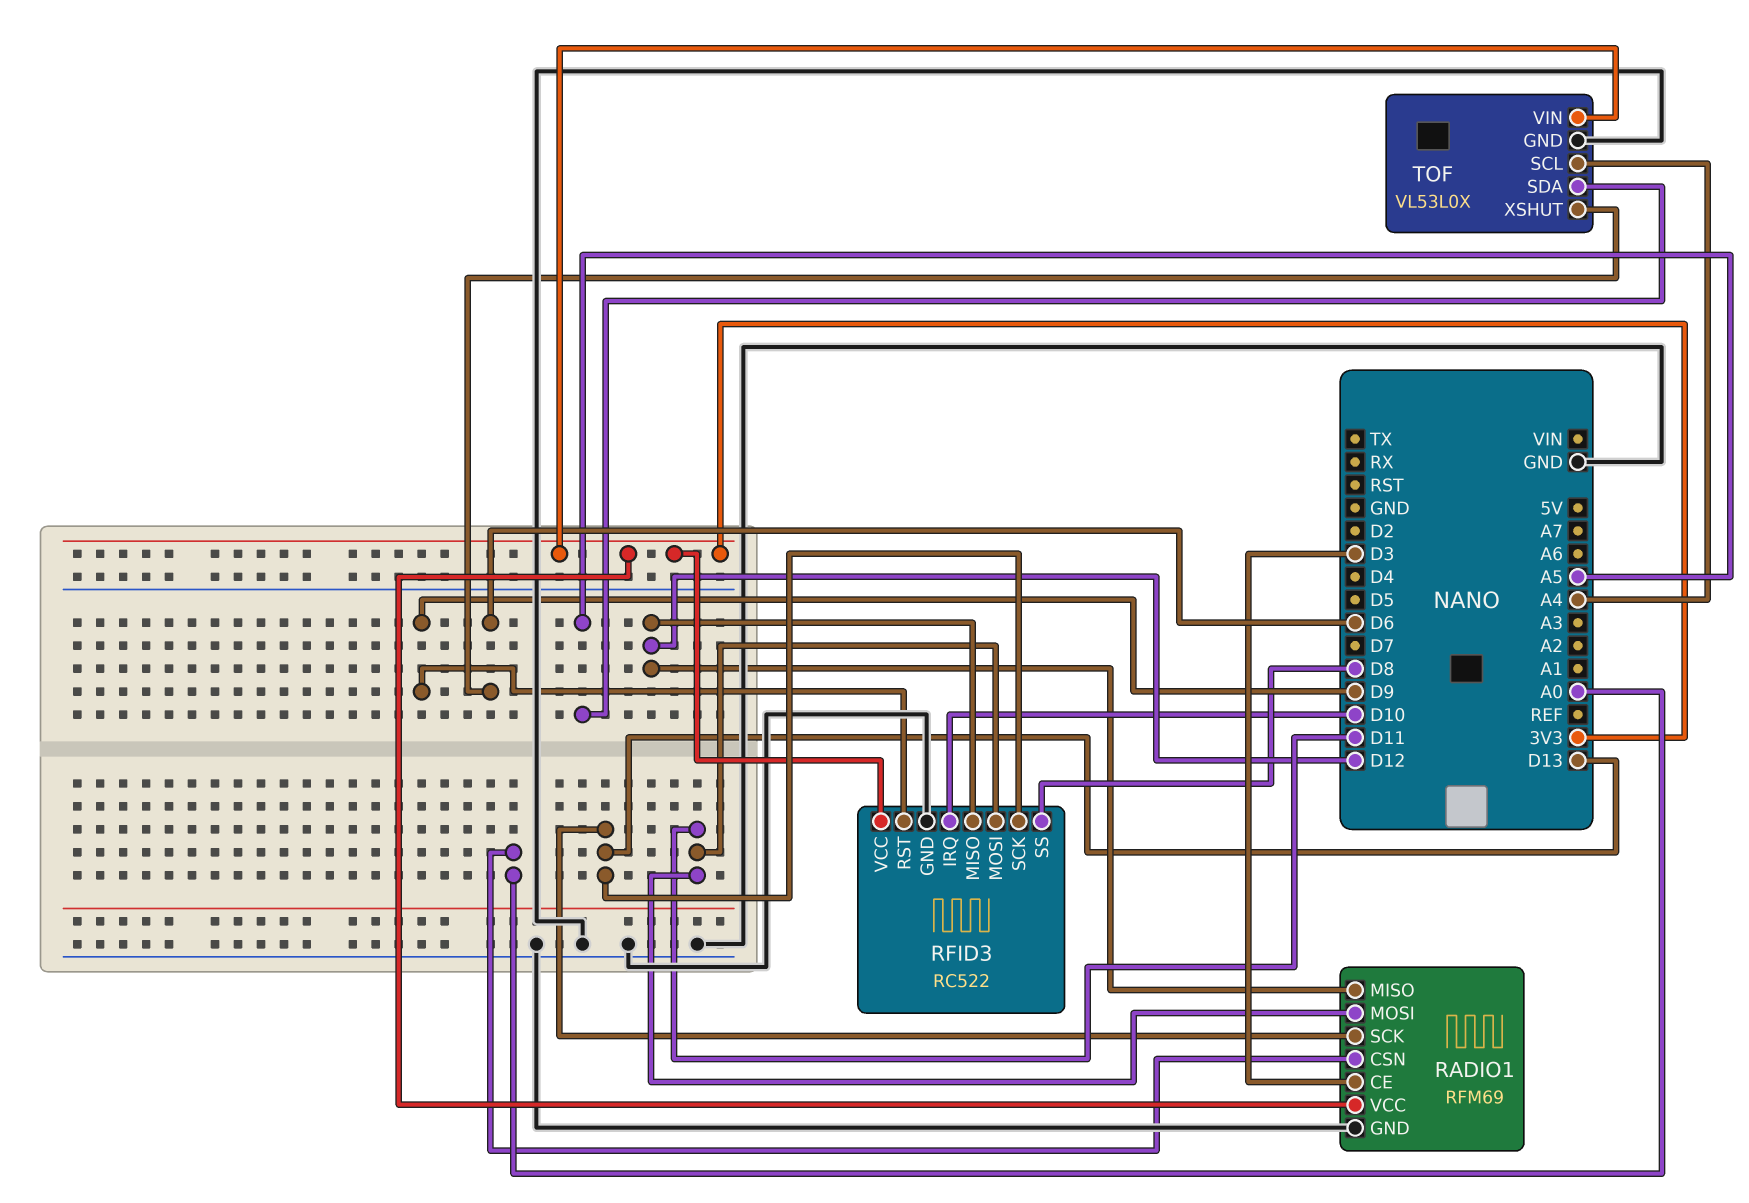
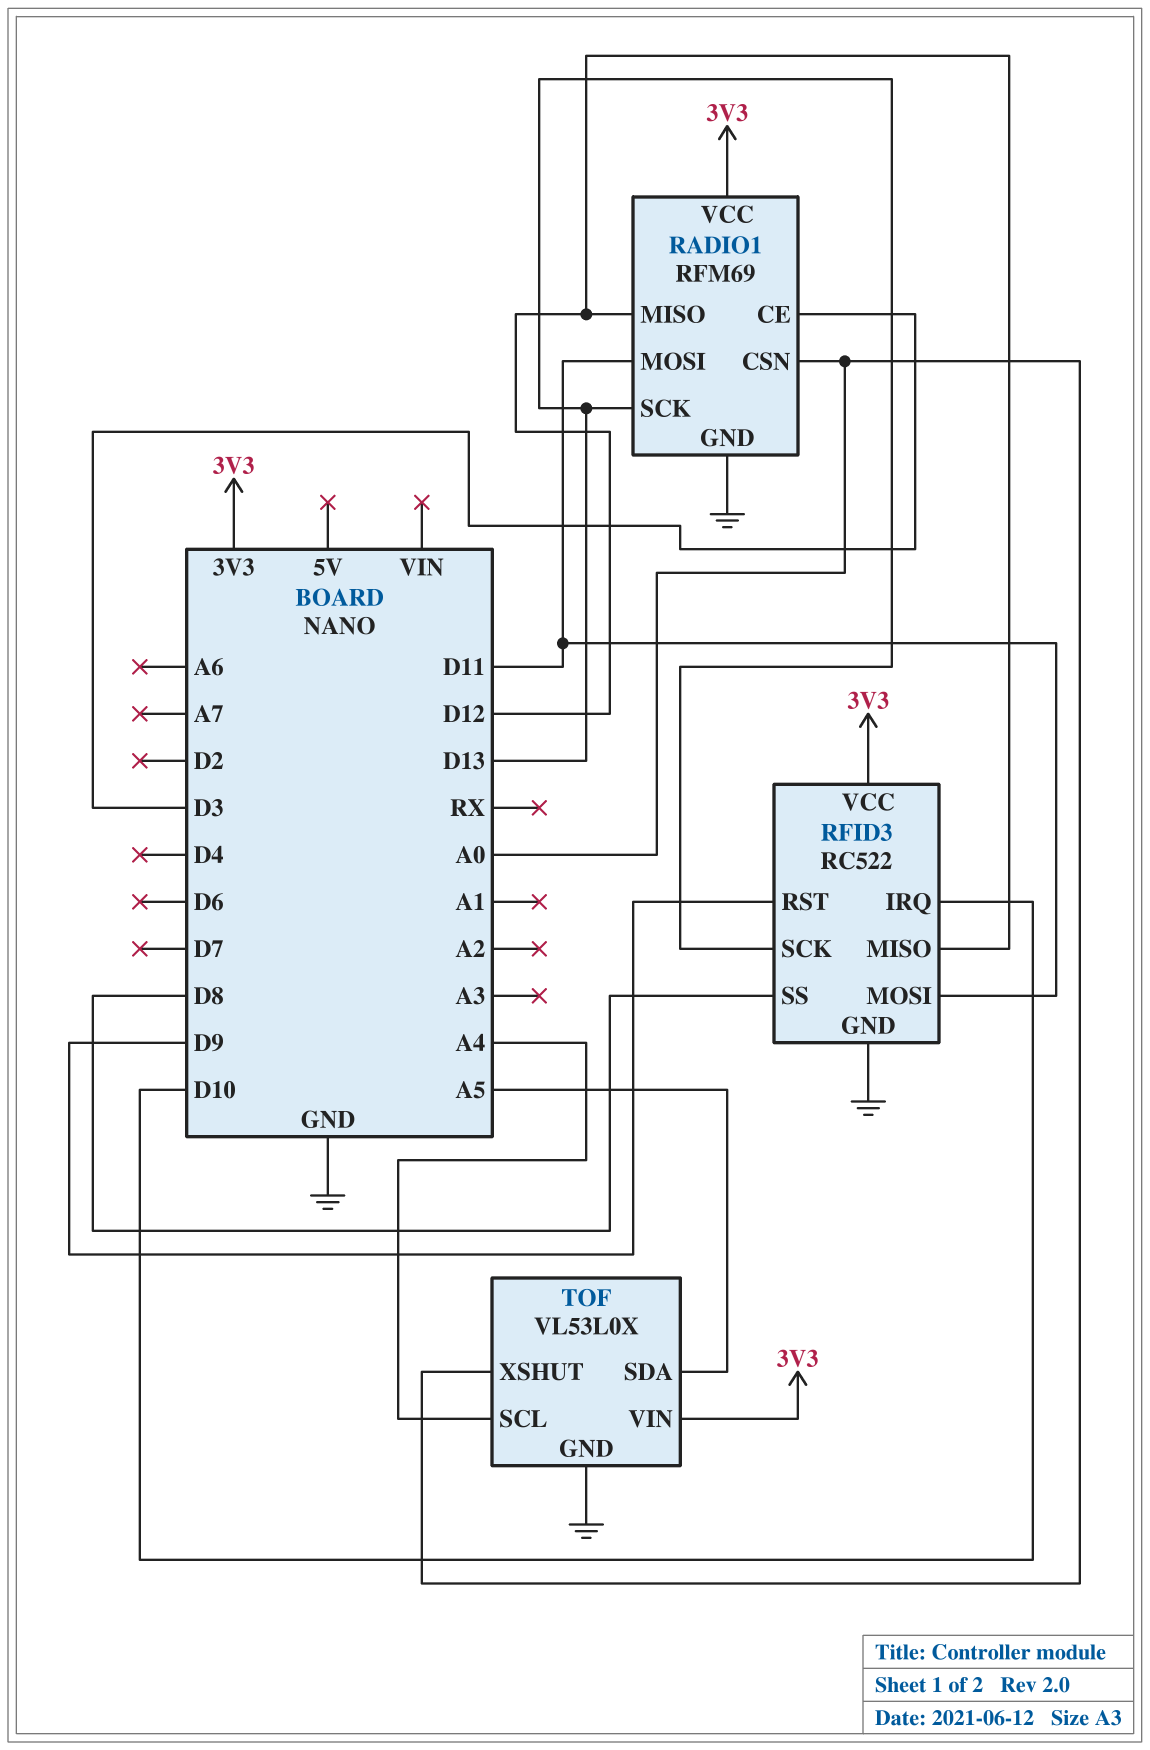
TOF pin XSHUT: D6 -> A0

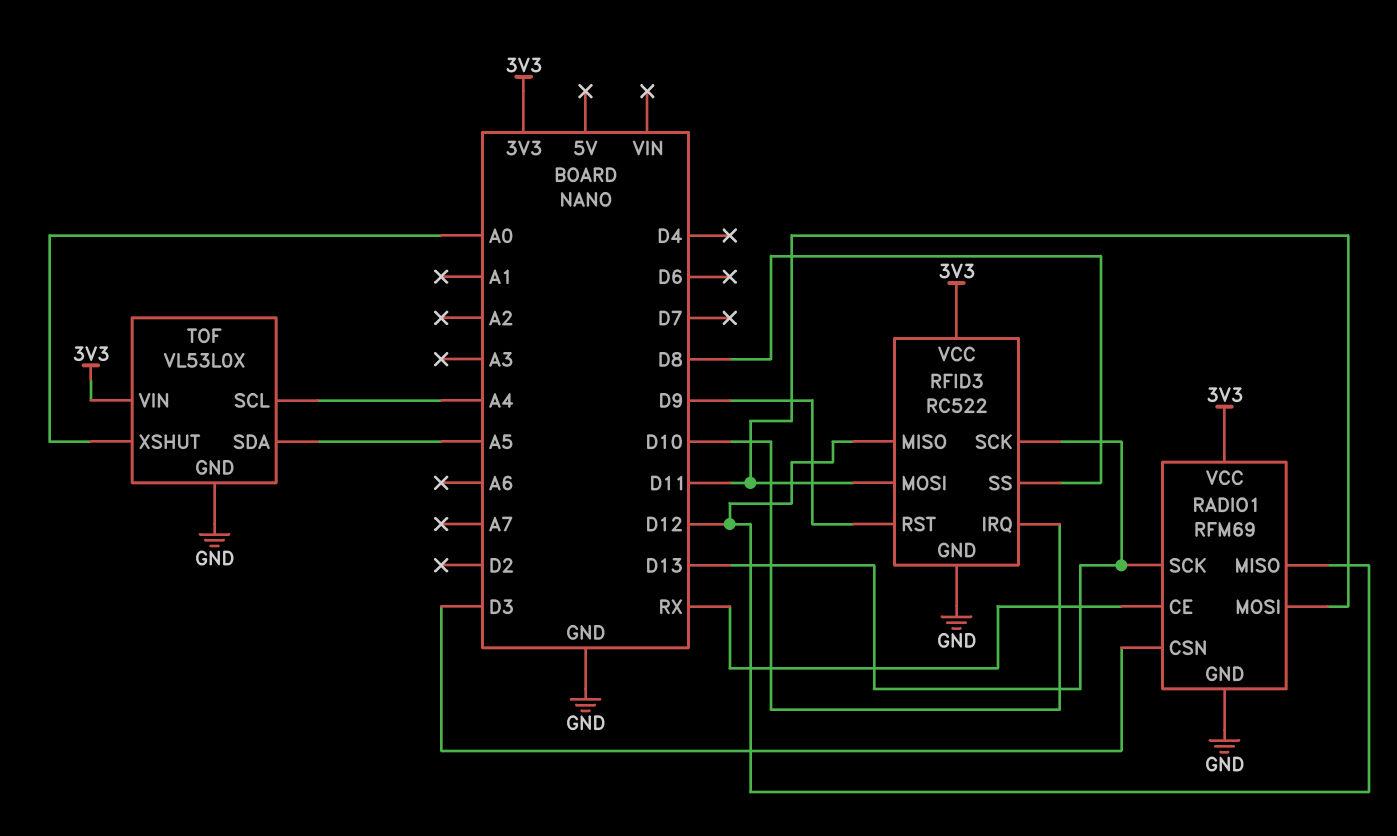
RADIO1 pin CE: D3 -> RX
RADIO1 pin CSN: A0 -> D3

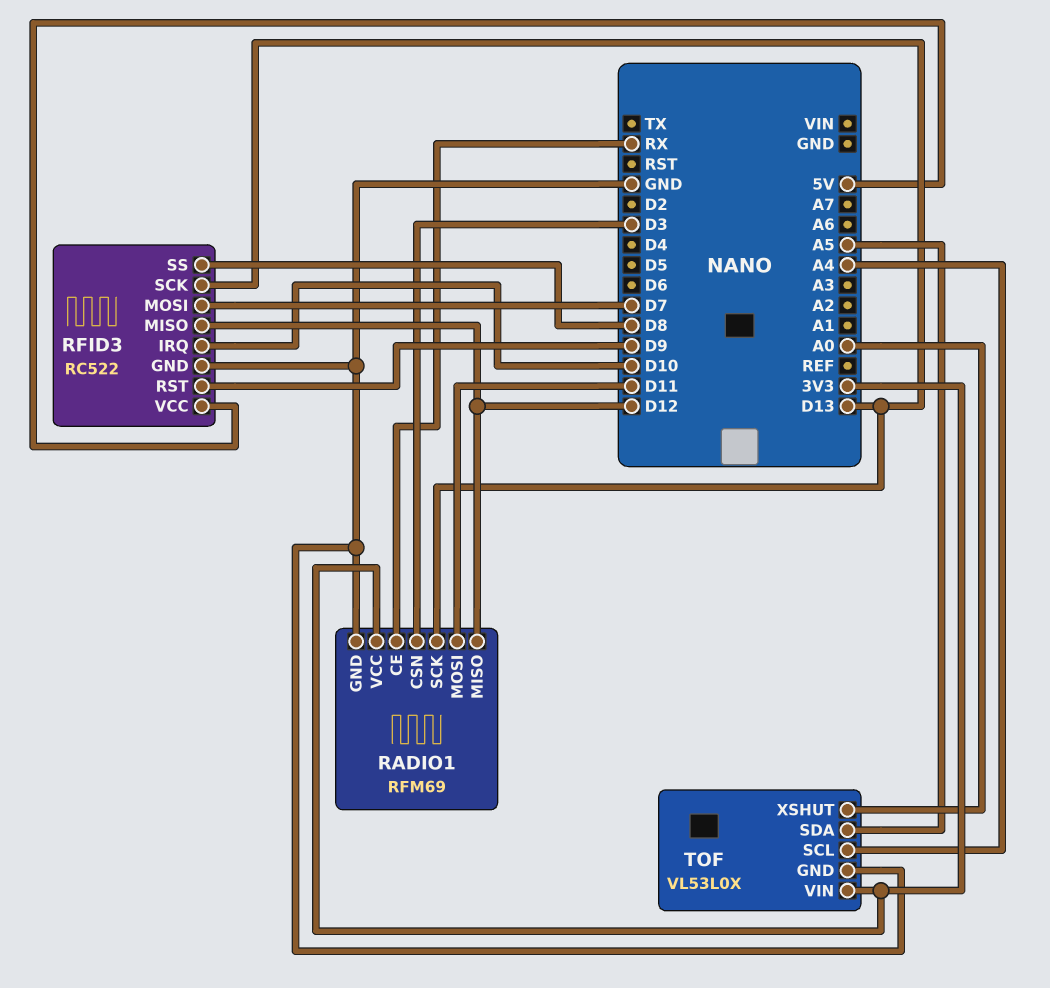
RFID3 pin MOSI: D11 -> D7
RFID3 pin VCC: 3V3 -> 5V

